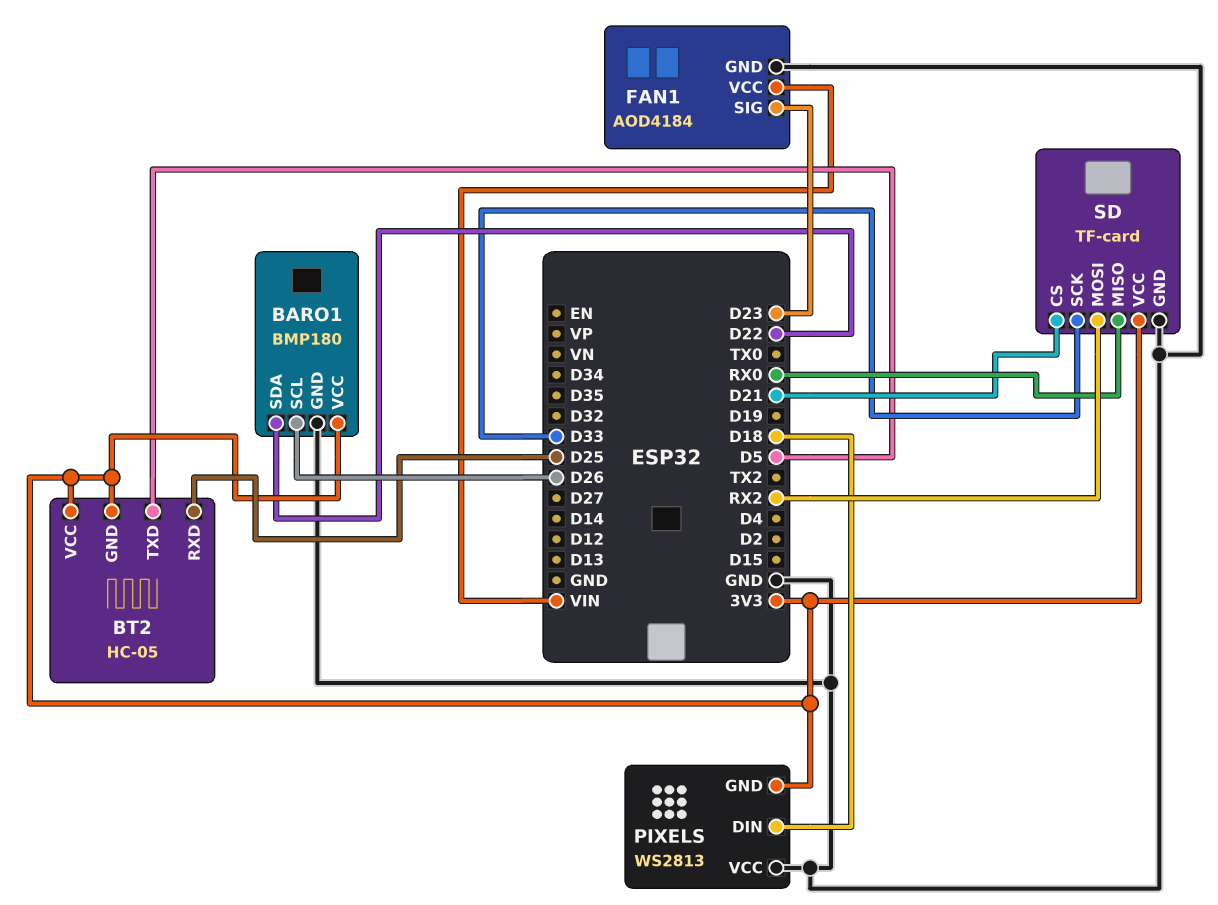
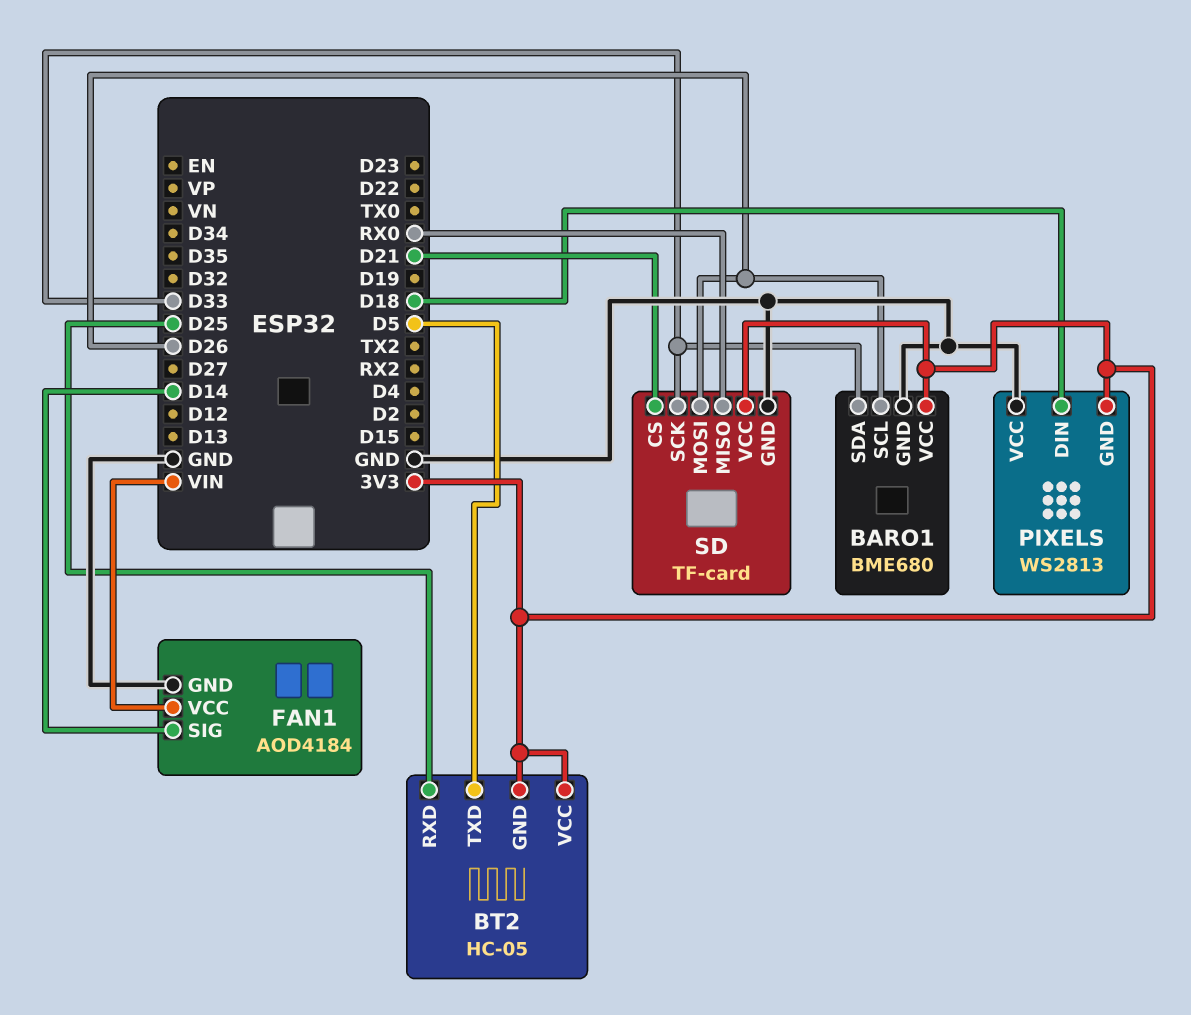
BARO1: BMP180 -> BME680
BARO1 pin SDA: D22 -> D33
FAN1 pin SIG: D23 -> D14
SD pin MOSI: RX2 -> D26

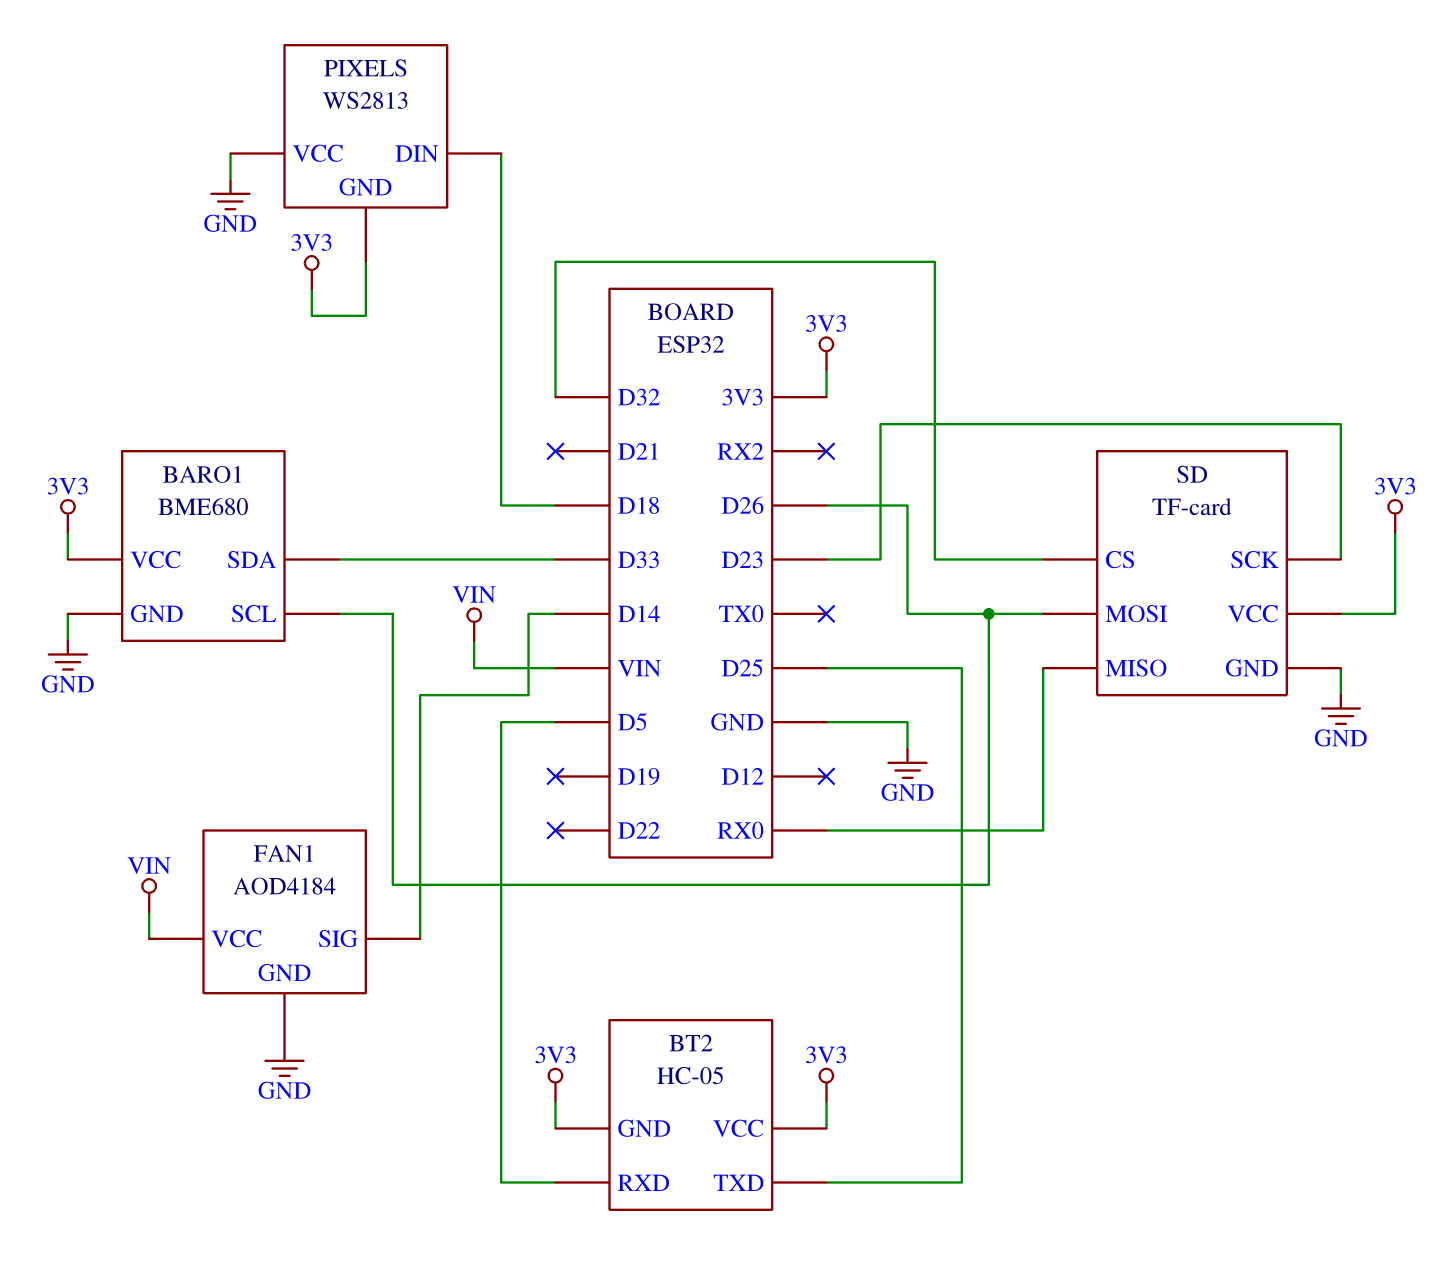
BT2 pin RXD: D25 -> D5
BT2 pin TXD: D5 -> D25
SD pin CS: D21 -> D32
SD pin SCK: D33 -> D23

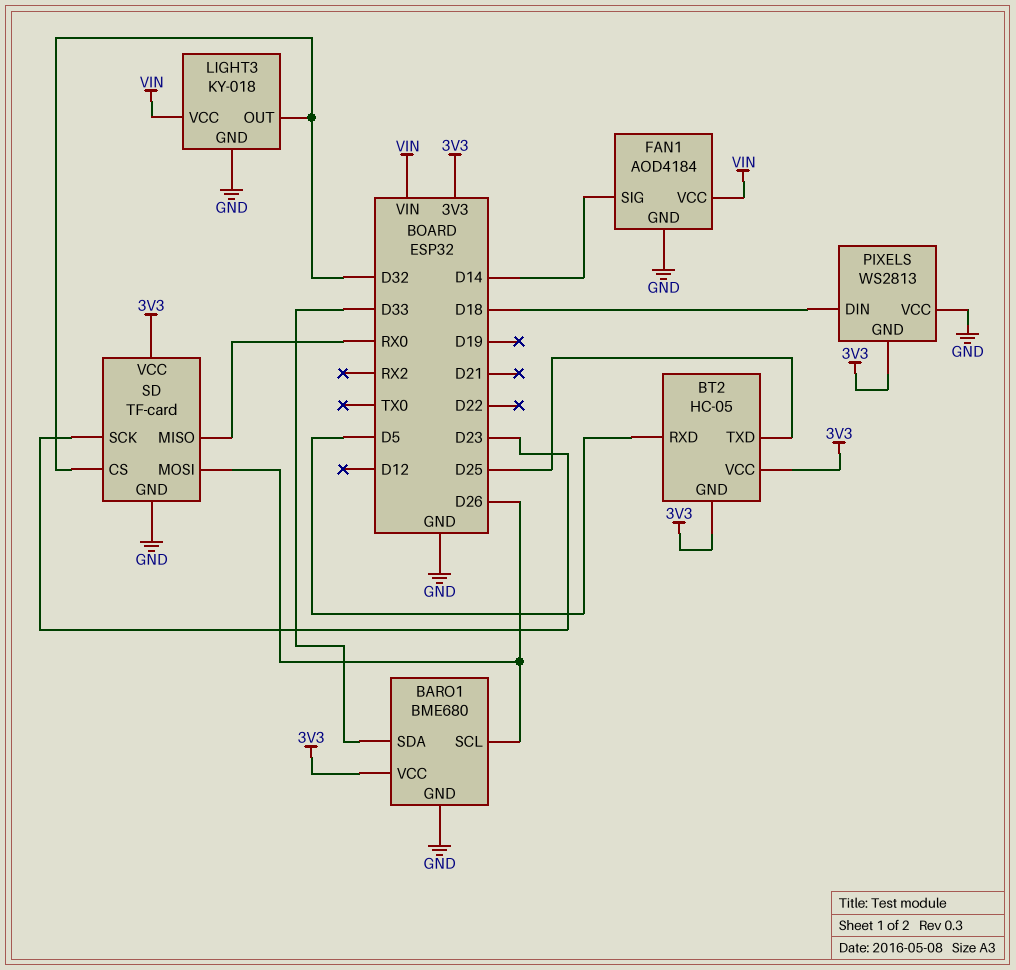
LIGHT3: none -> KY-018
LIGHT3 pin GND: none -> GND
LIGHT3 pin OUT: none -> D32
LIGHT3 pin VCC: none -> VIN

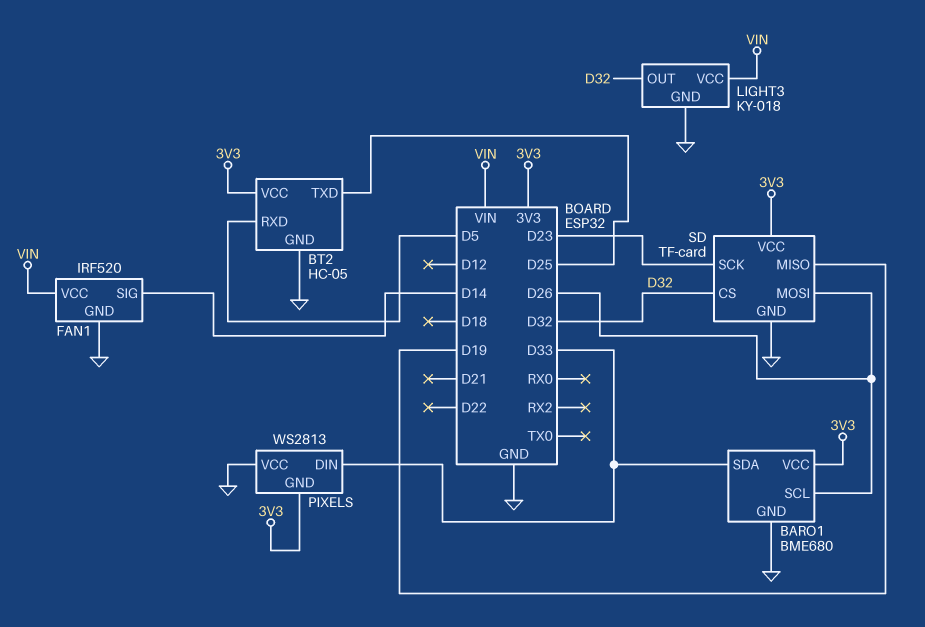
BT2 pin GND: 3V3 -> GND
FAN1: AOD4184 -> IRF520
PIXELS pin DIN: D18 -> D33
SD pin MISO: RX0 -> D19

